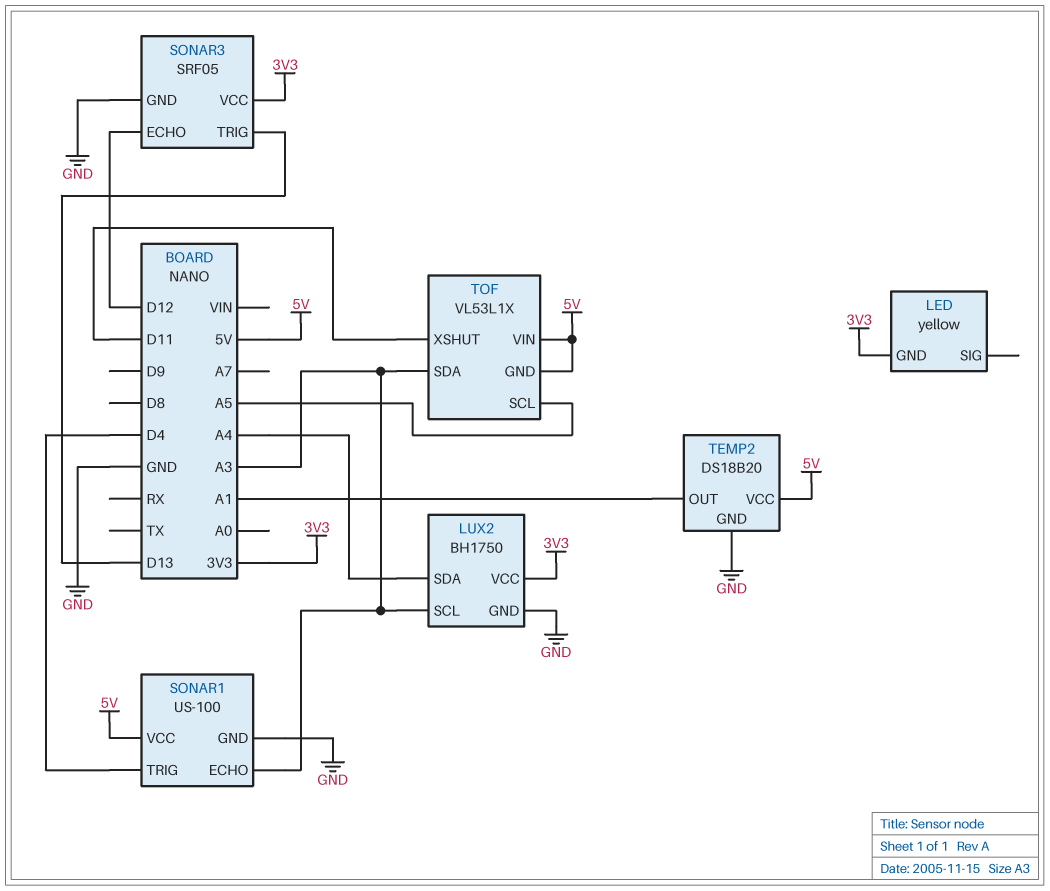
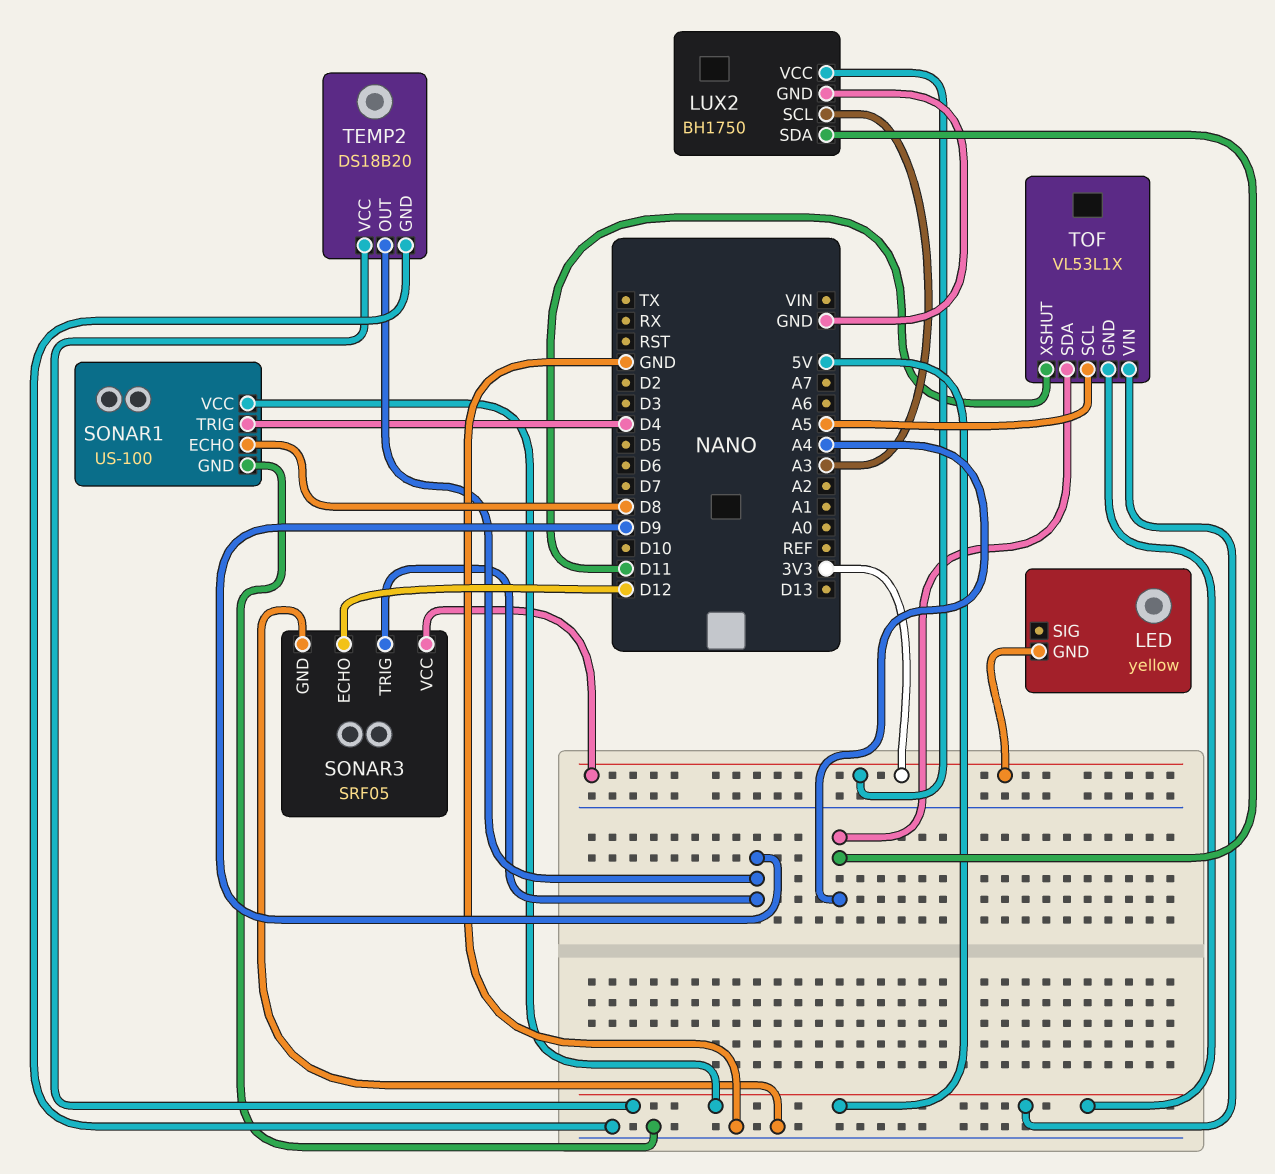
SONAR1 pin ECHO: A3 -> D8
SONAR3 pin TRIG: D13 -> D9
TEMP2 pin OUT: A1 -> D9
TOF pin SDA: A3 -> A4

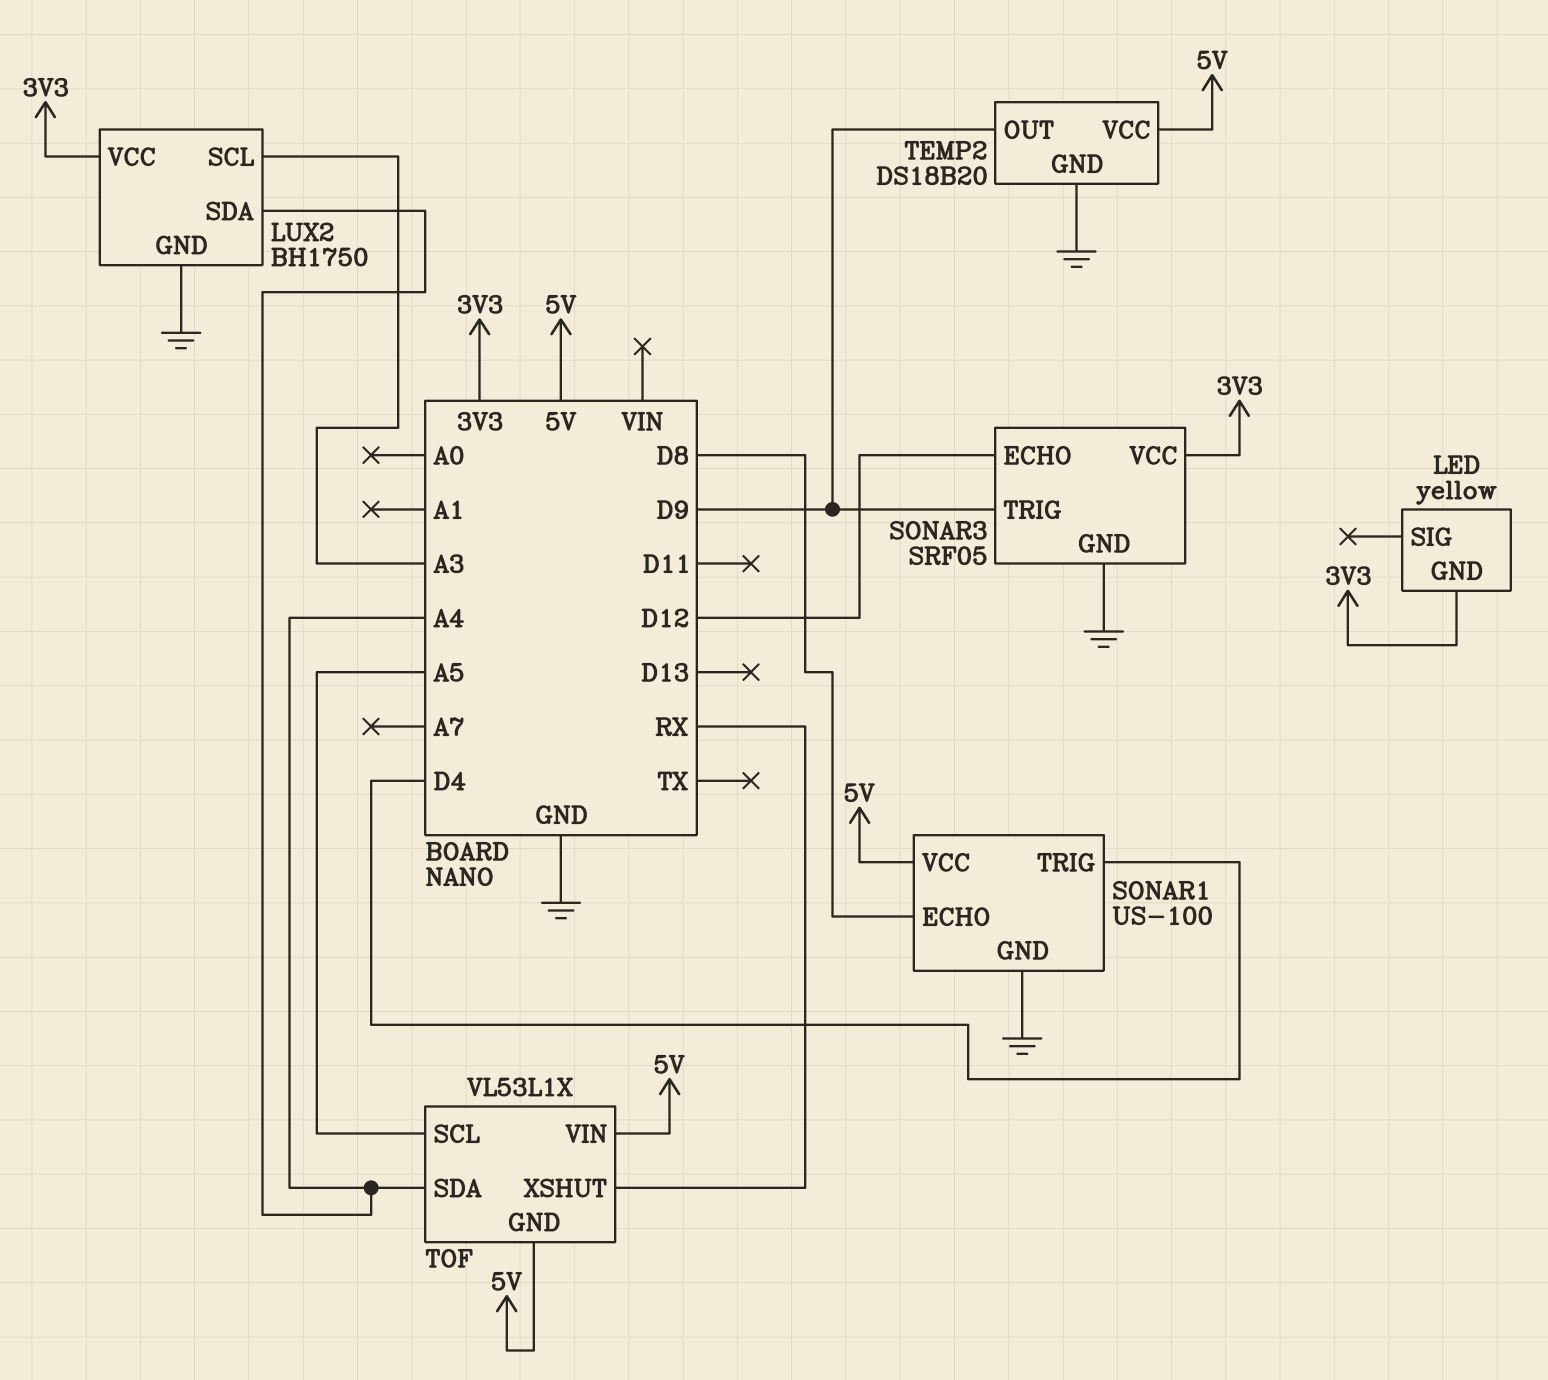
TOF pin XSHUT: D11 -> RX

